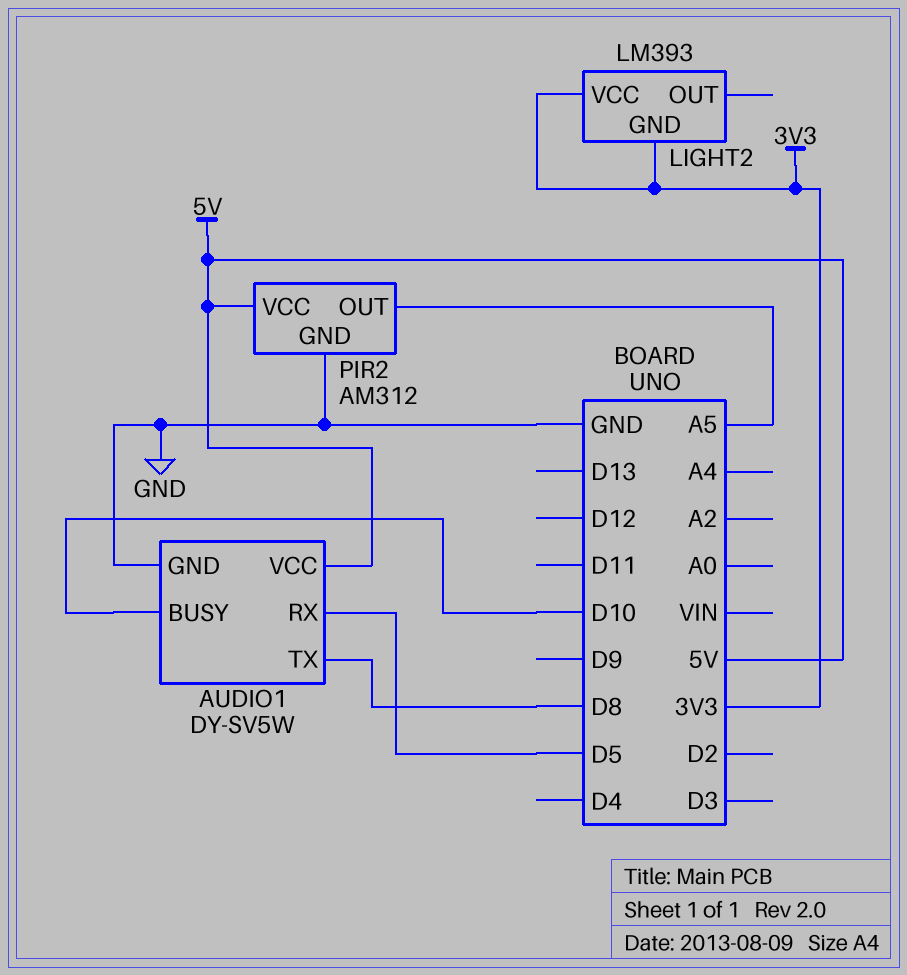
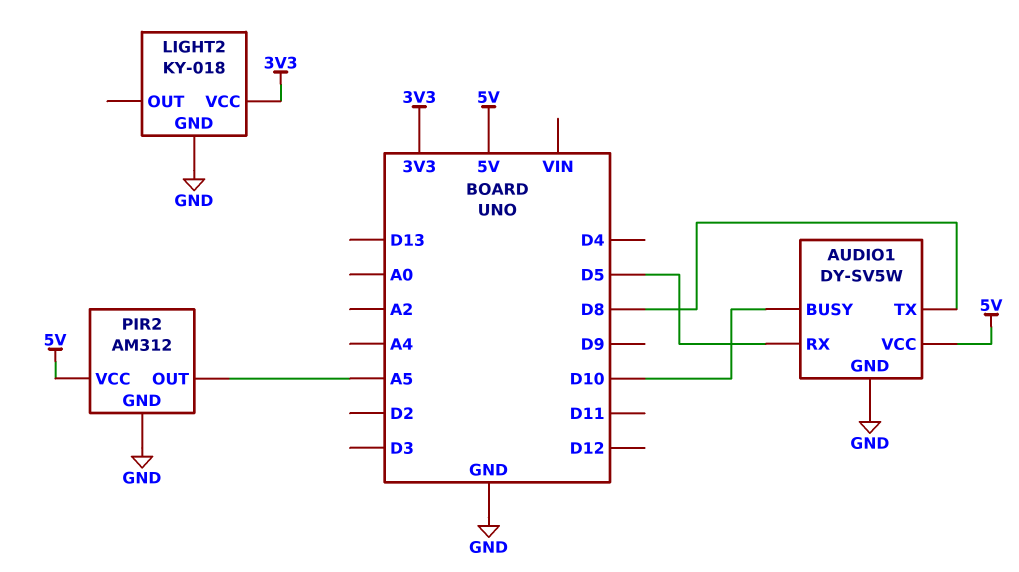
LIGHT2: LM393 -> KY-018
LIGHT2 pin GND: 3V3 -> GND

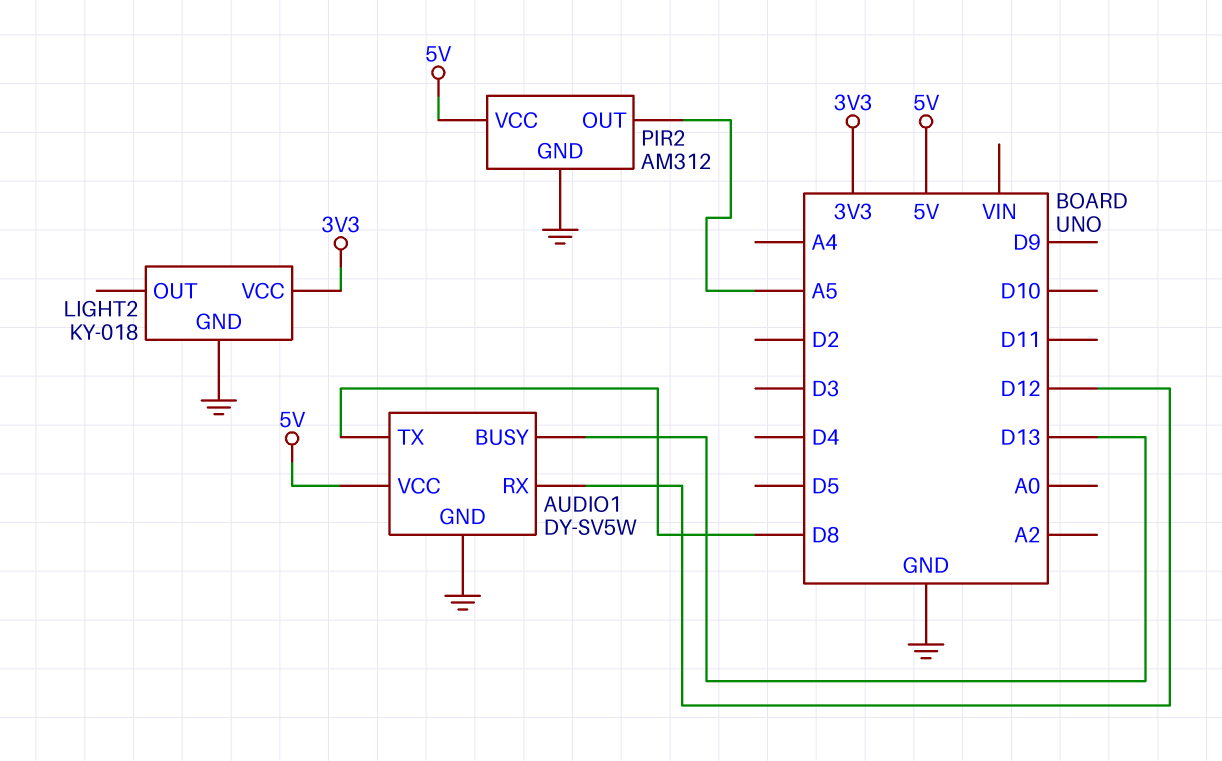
AUDIO1 pin BUSY: D10 -> D13
AUDIO1 pin RX: D5 -> D12

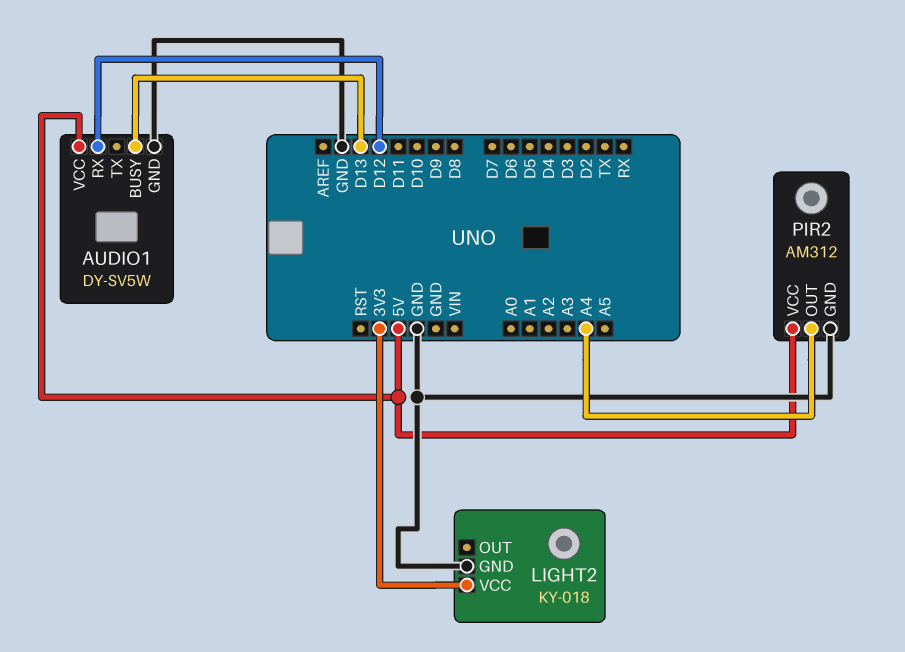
AUDIO1 pin TX: D8 -> none
PIR2 pin OUT: A5 -> A4

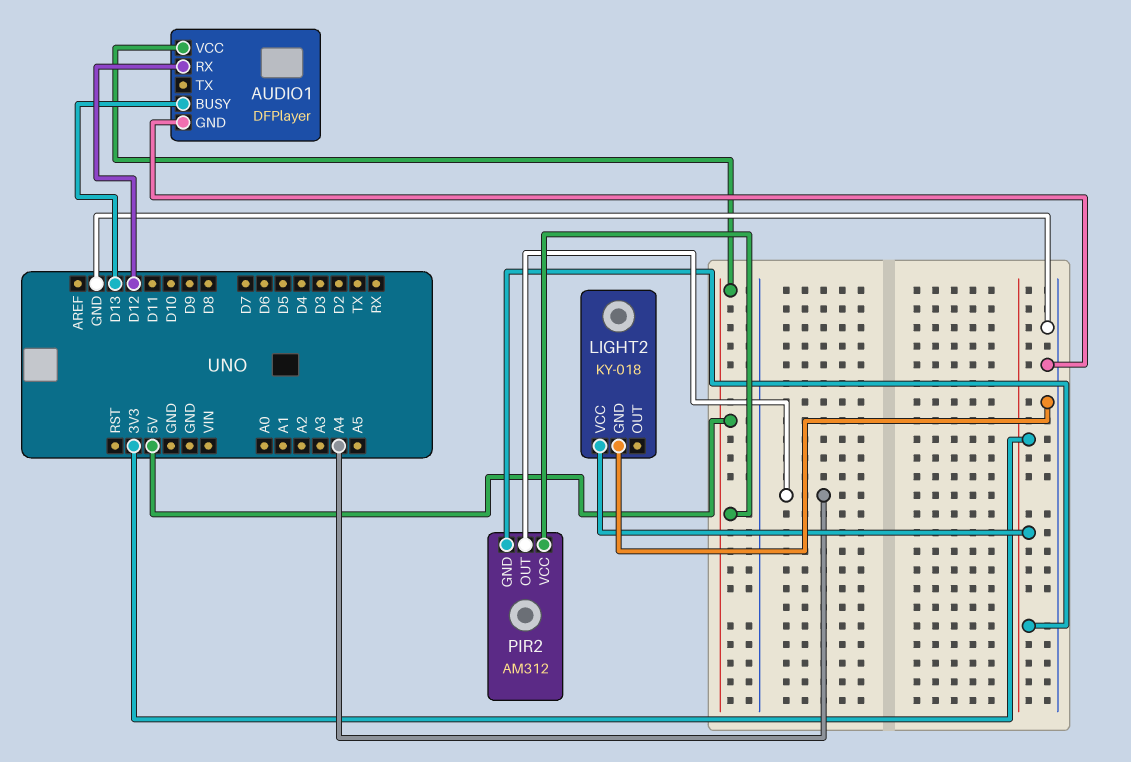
AUDIO1: DY-SV5W -> DFPlayer
PIR2 pin GND: GND -> 3V3

